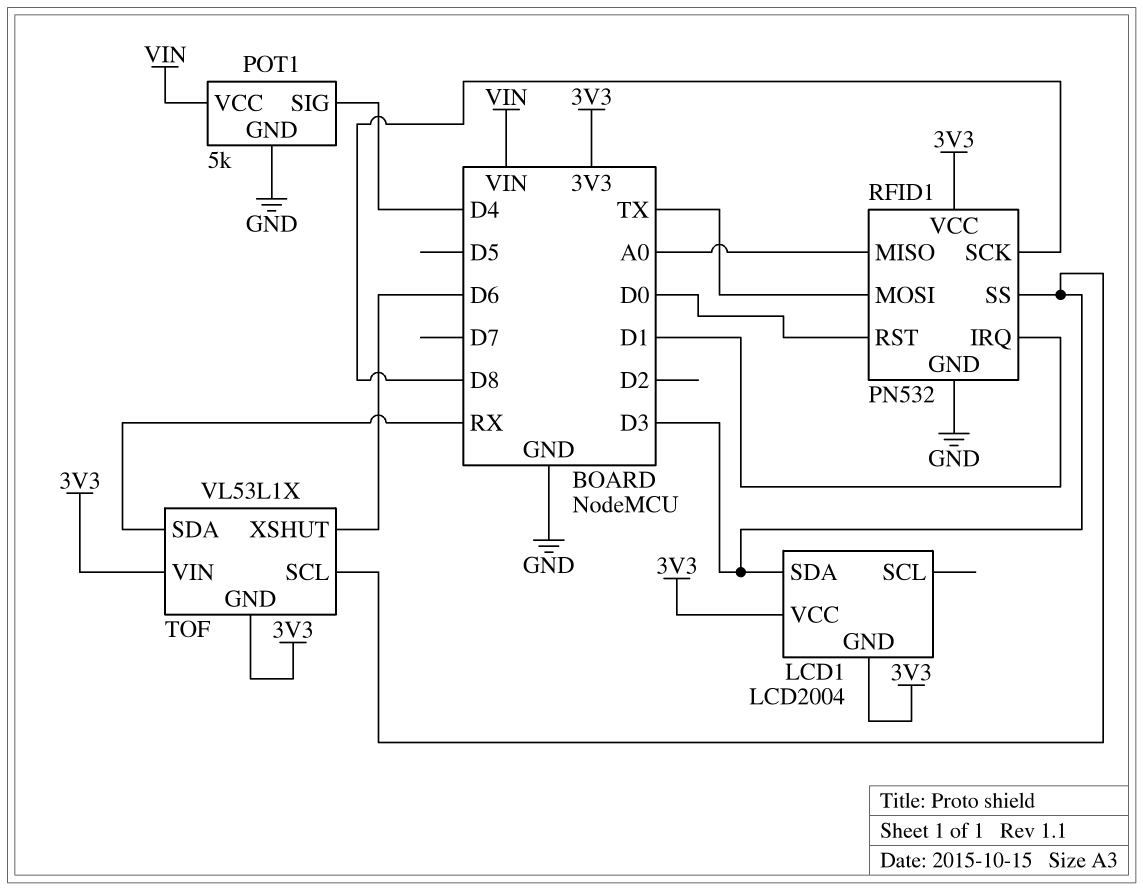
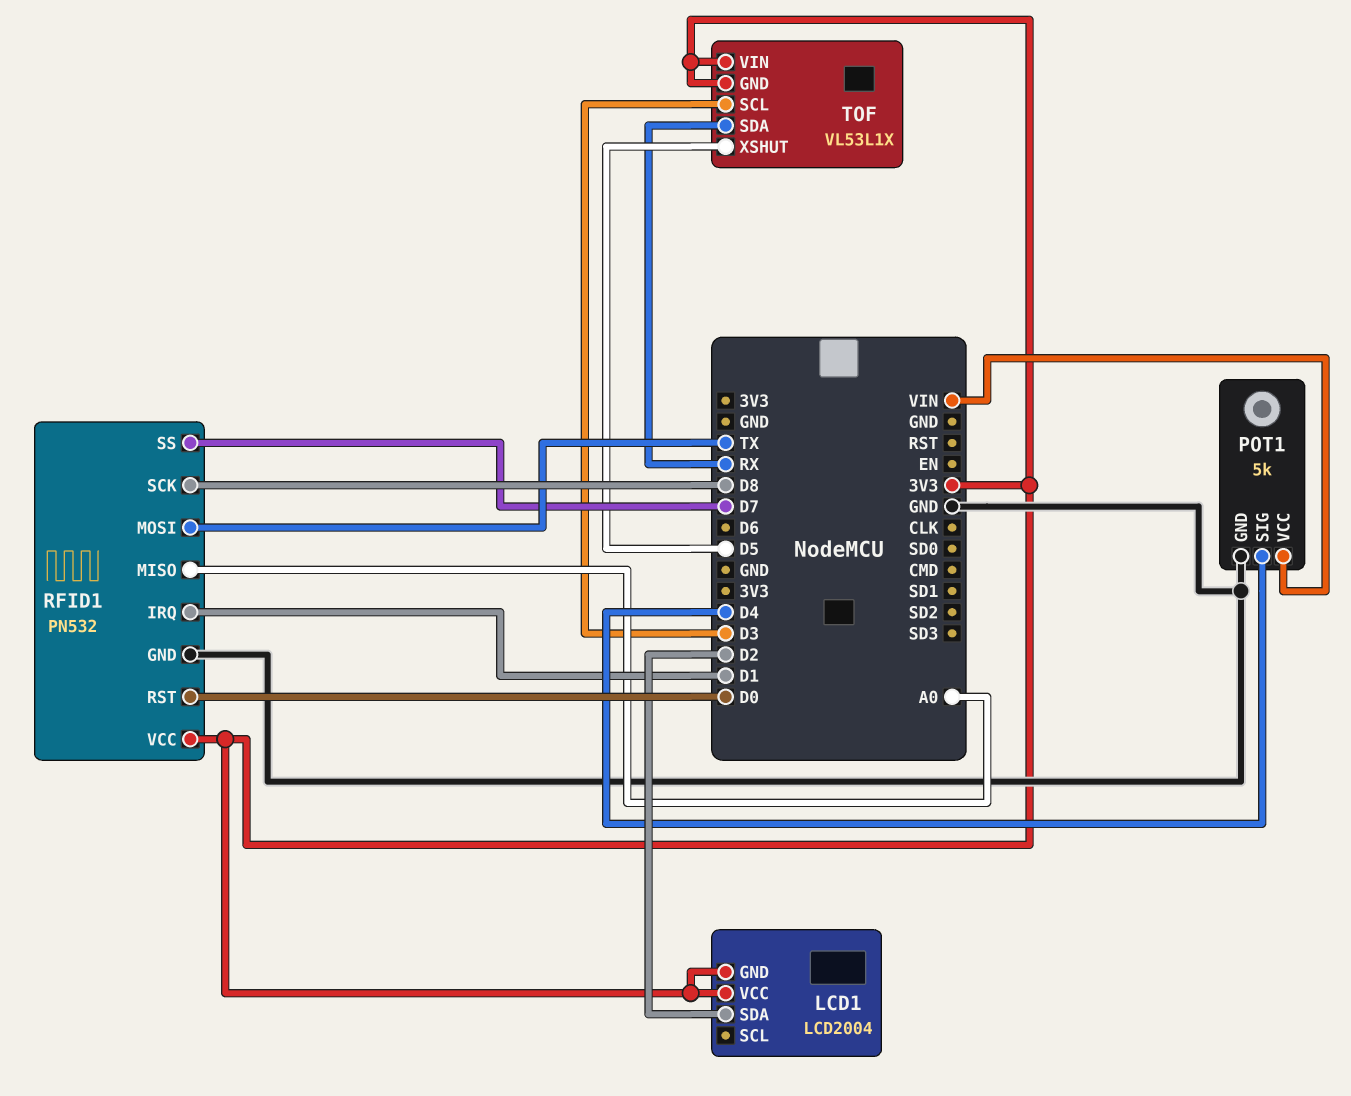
LCD1 pin SDA: D3 -> D2
RFID1 pin SS: D3 -> D7
TOF pin XSHUT: D6 -> D5

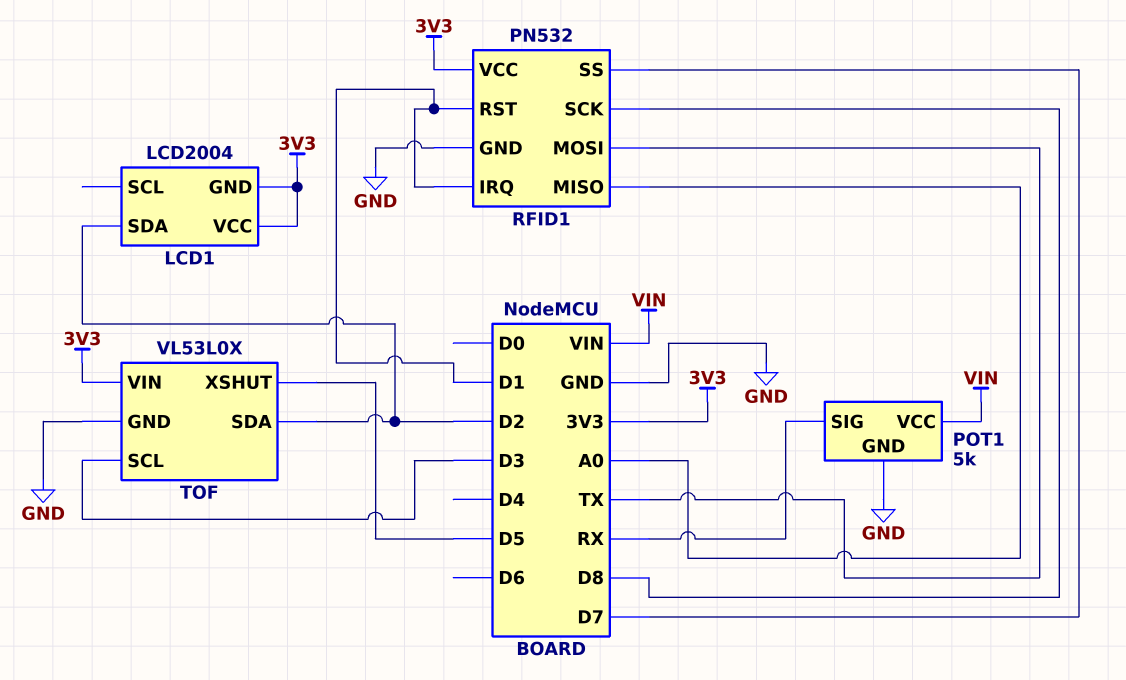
POT1 pin SIG: D4 -> RX
RFID1 pin RST: D0 -> D1
TOF: VL53L1X -> VL53L0X
TOF pin GND: 3V3 -> GND
TOF pin SDA: RX -> D2

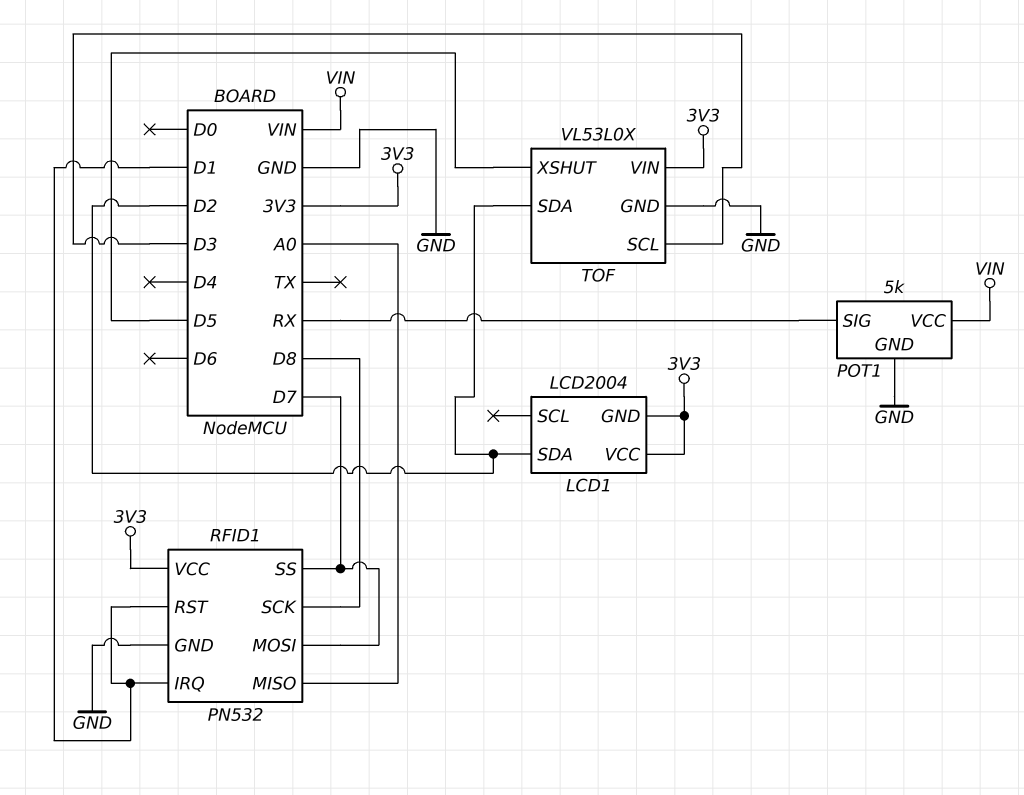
RFID1 pin MOSI: TX -> D7

